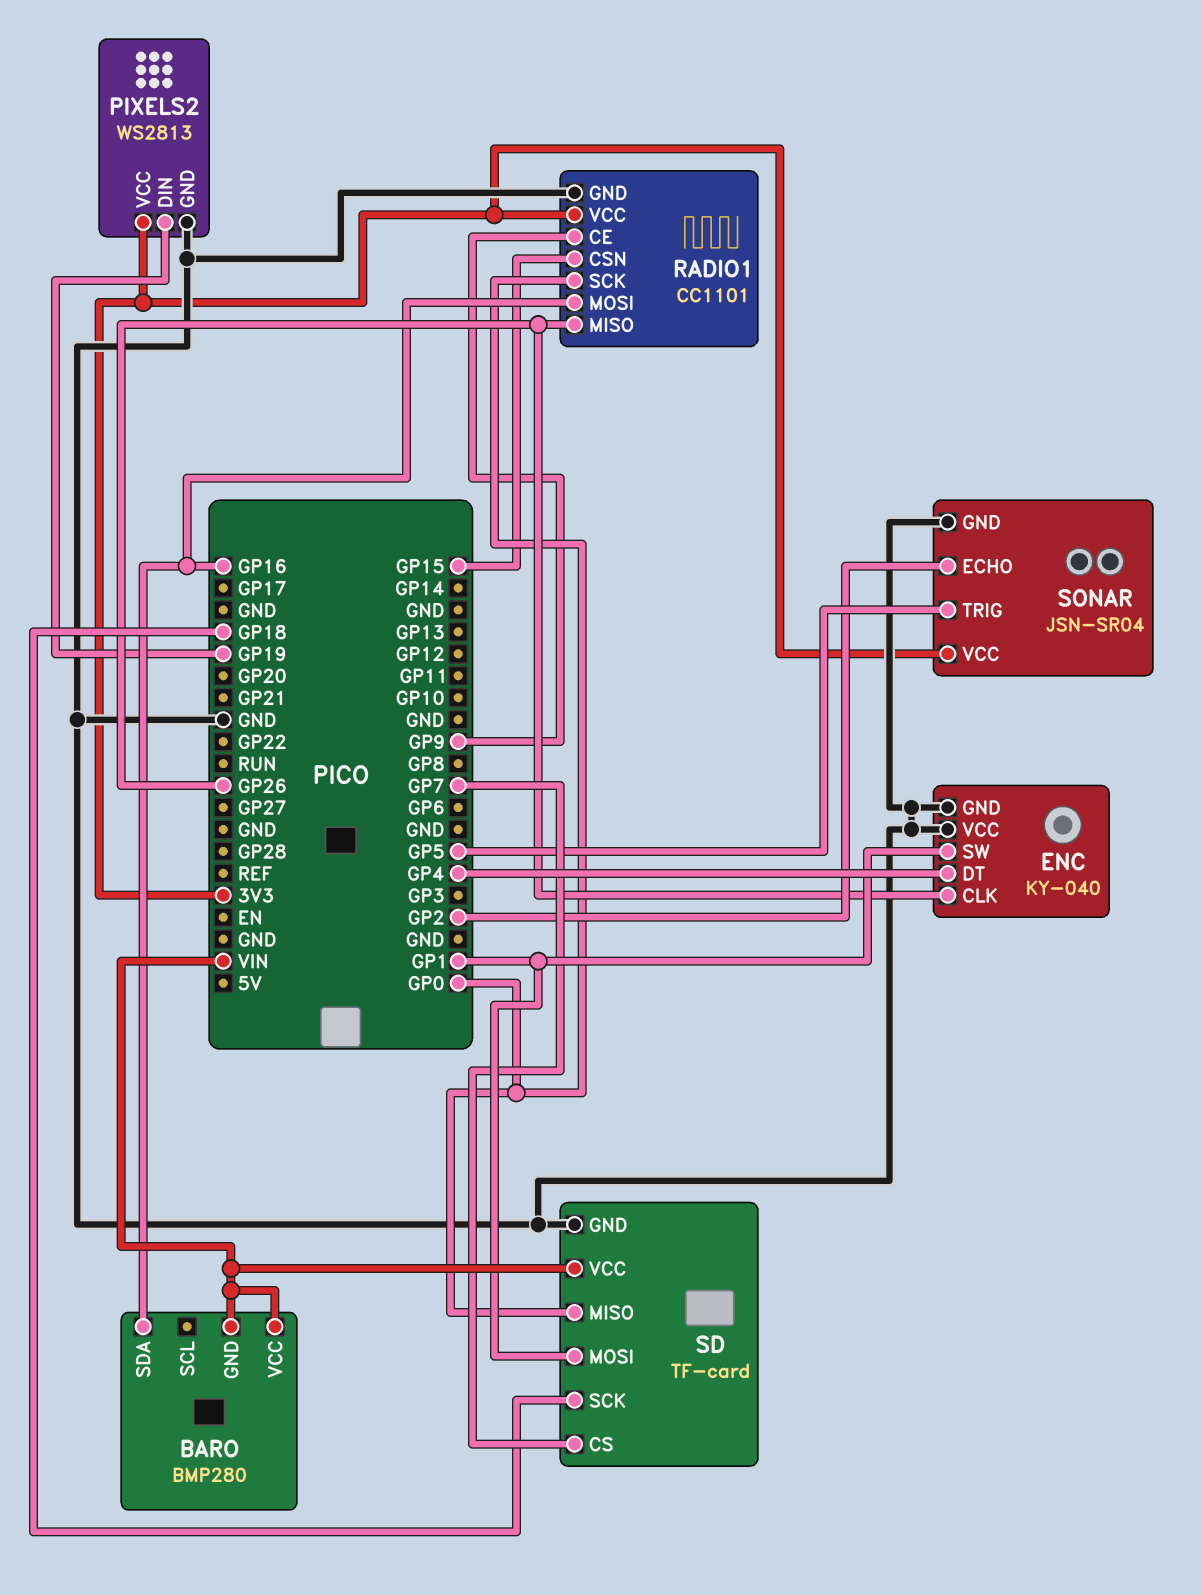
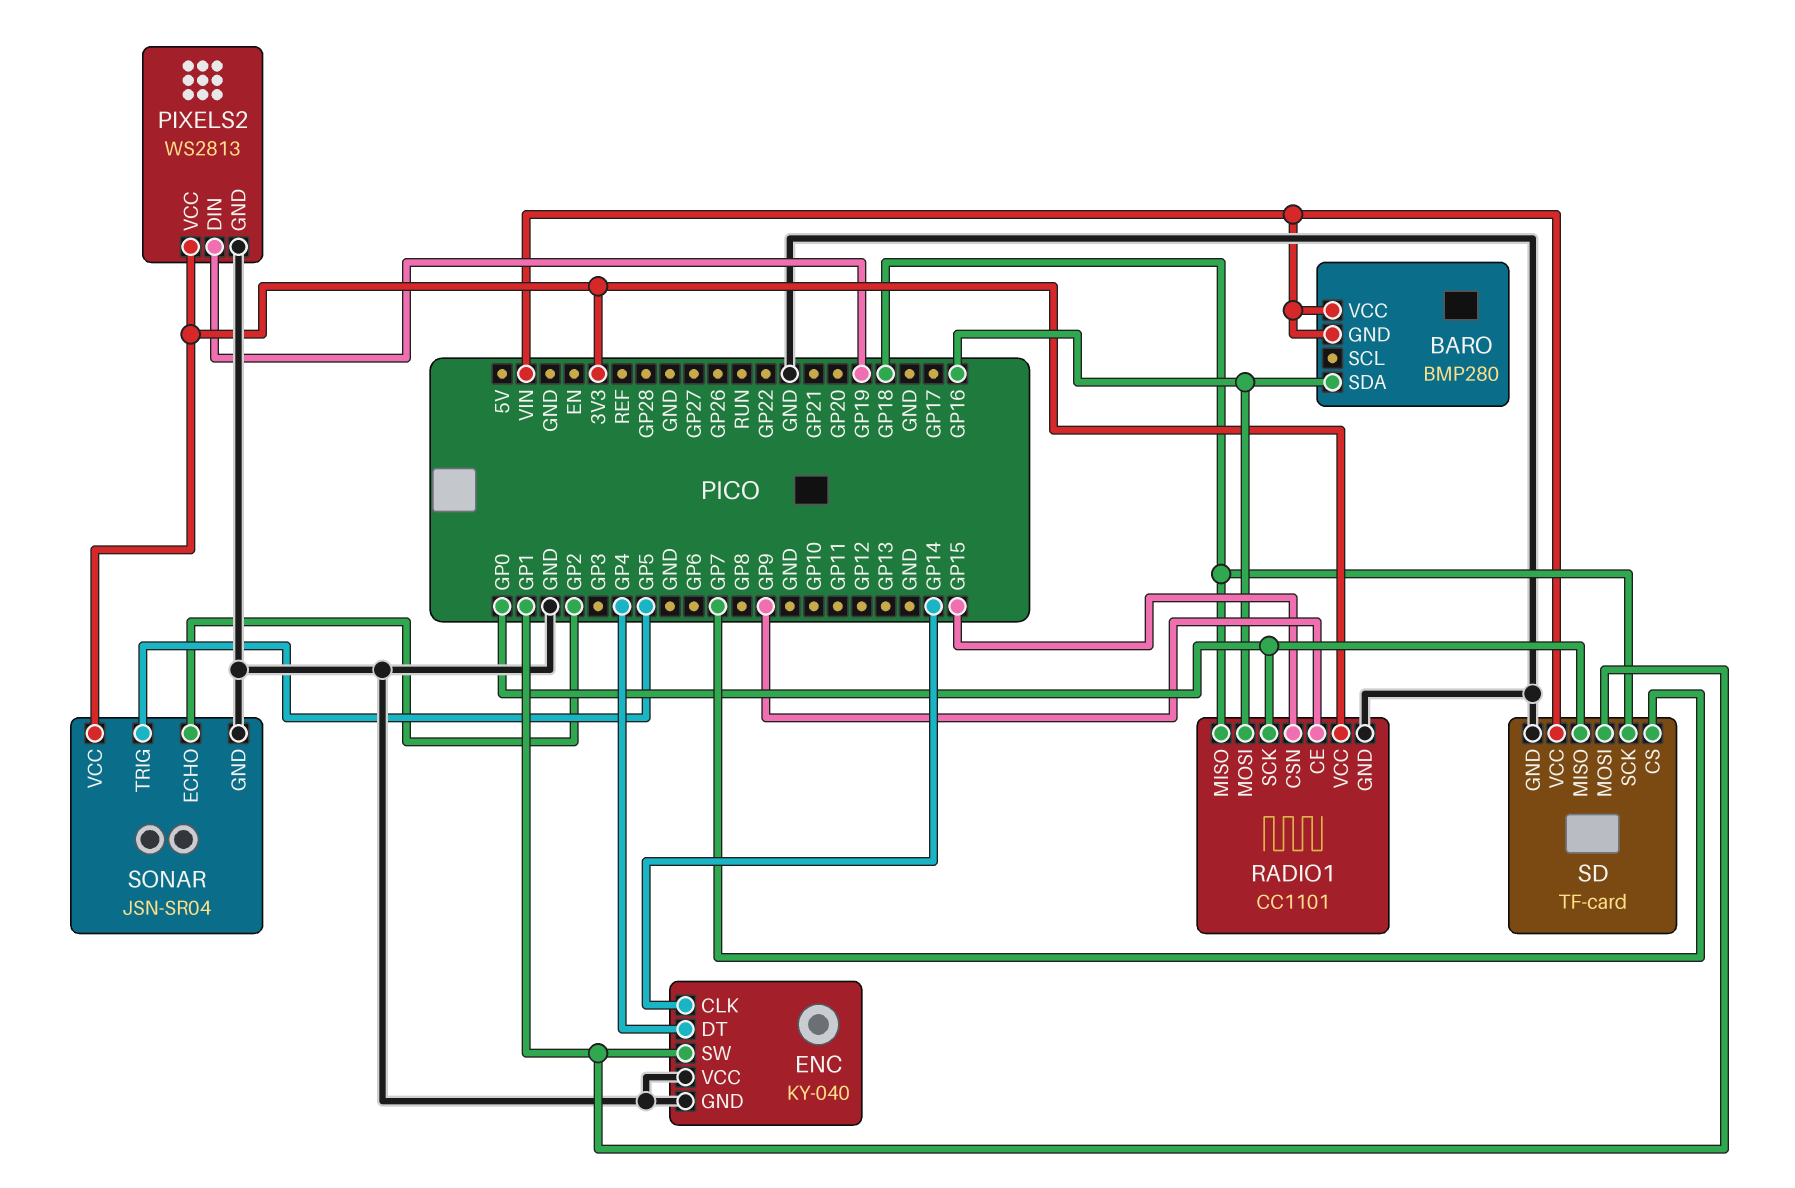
ENC pin CLK: GP26 -> GP14
RADIO1 pin MISO: GP26 -> GP18

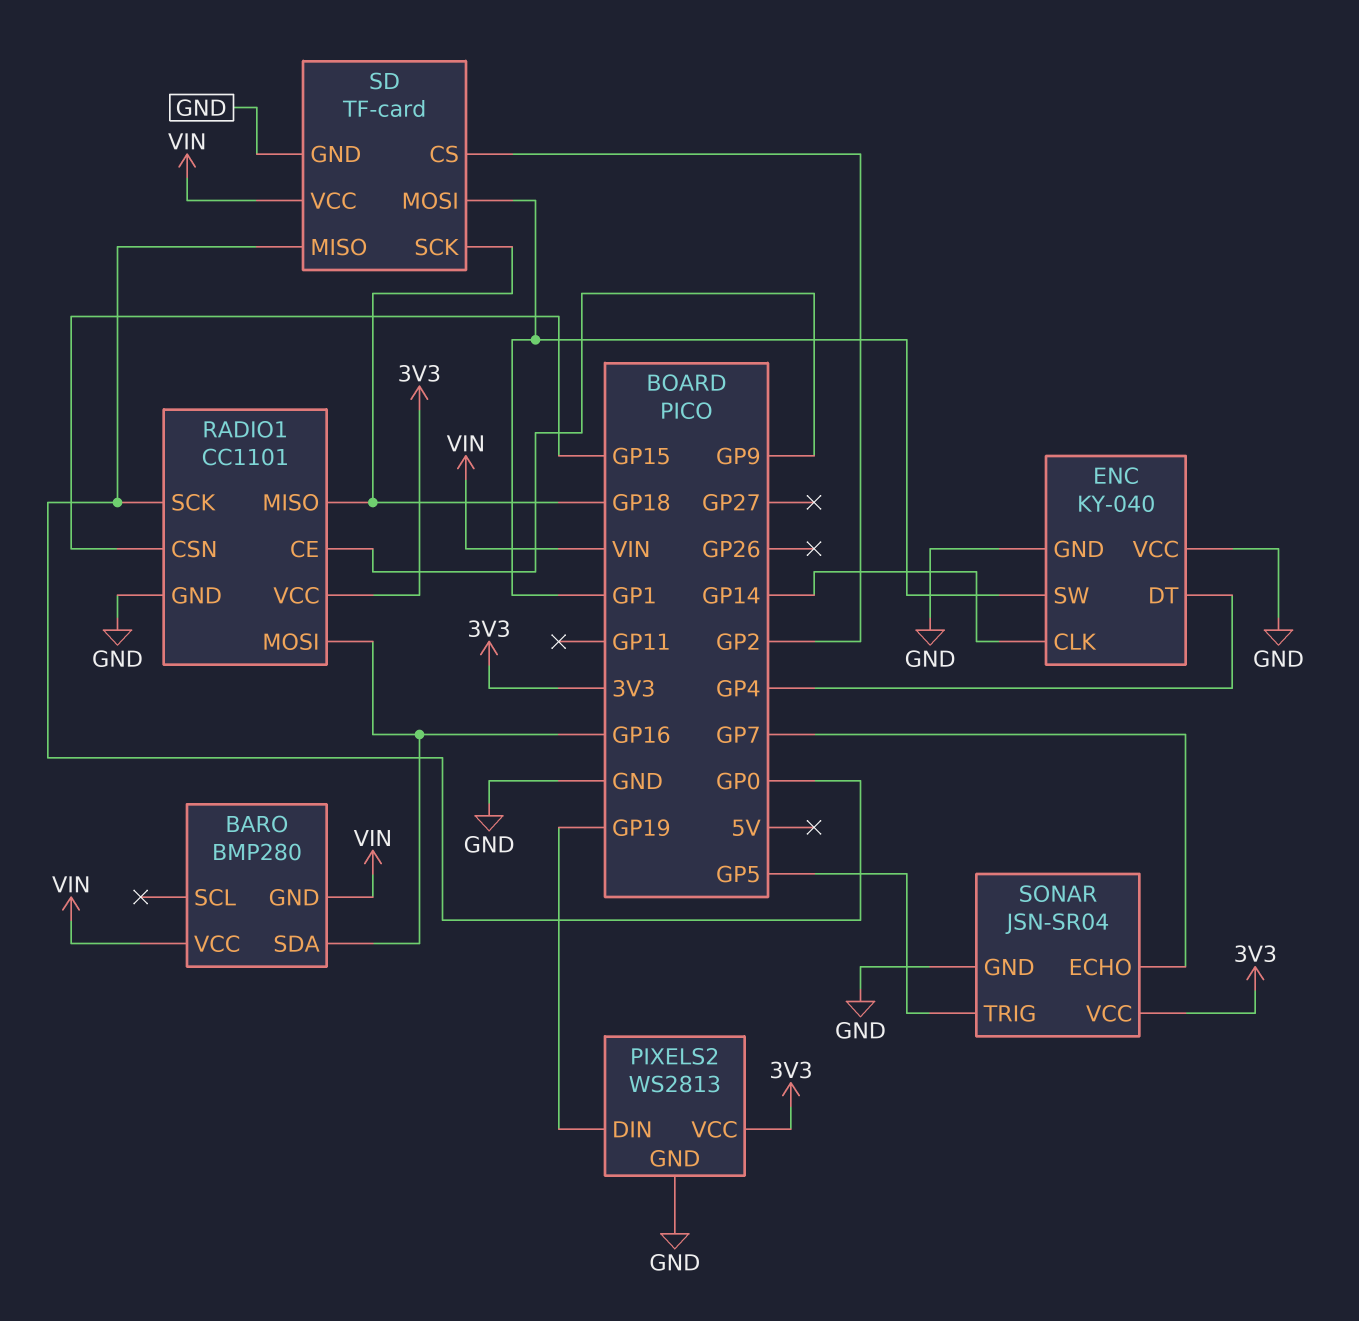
SD pin CS: GP7 -> GP2
SONAR pin ECHO: GP2 -> GP7

